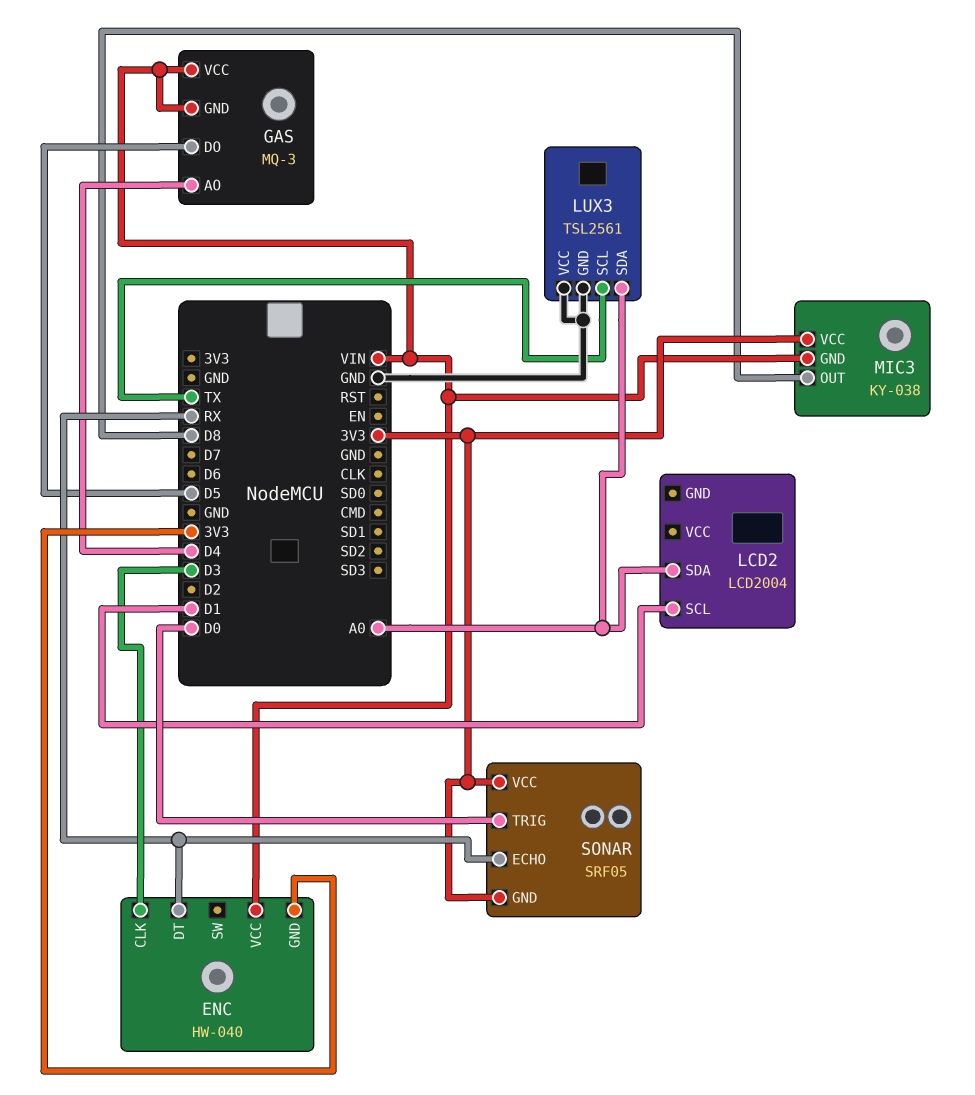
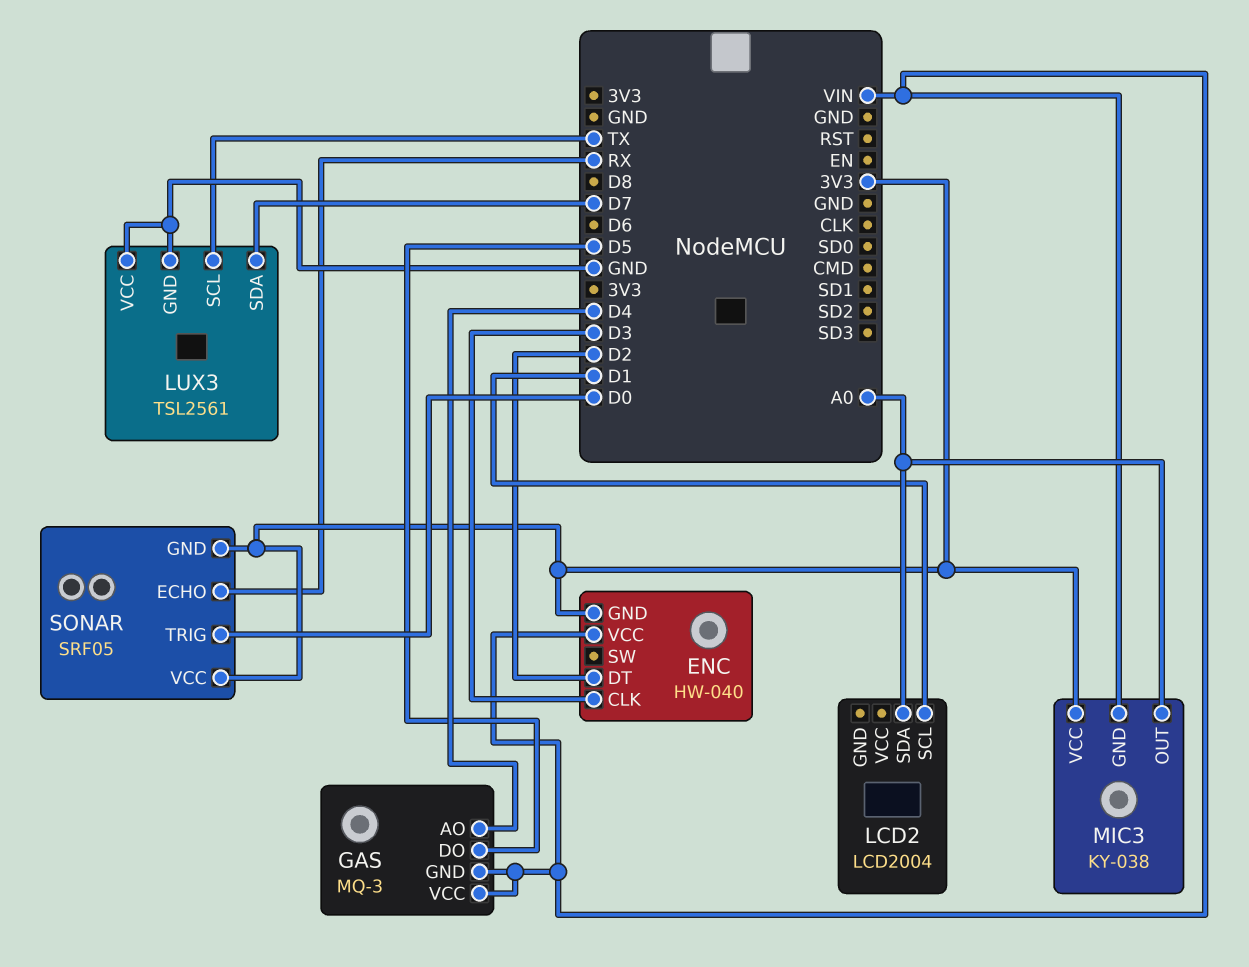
ENC pin DT: RX -> D2
LUX3 pin SDA: A0 -> D7
MIC3 pin OUT: D8 -> A0

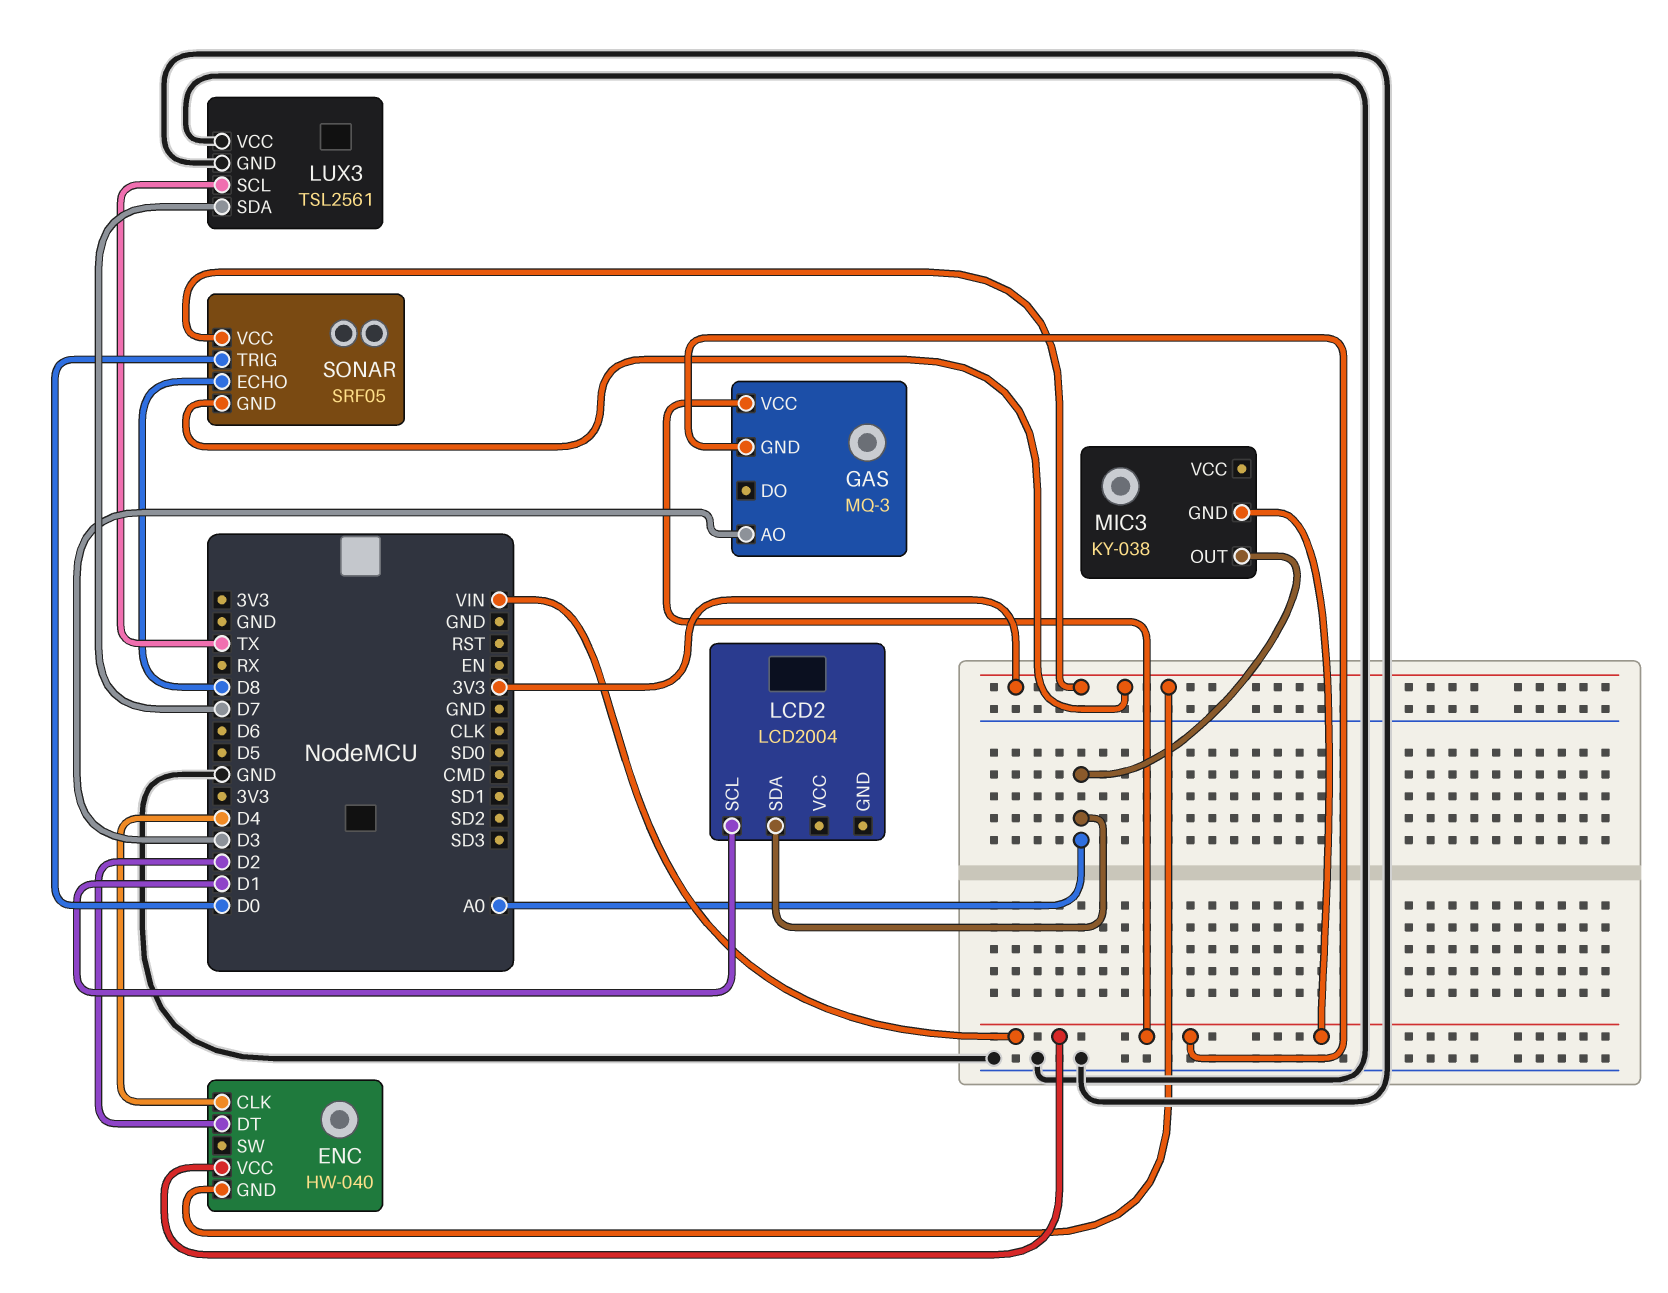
ENC pin CLK: D3 -> D4
GAS pin AO: D4 -> D3
GAS pin DO: D5 -> none
MIC3 pin VCC: 3V3 -> none
SONAR pin ECHO: RX -> D8

